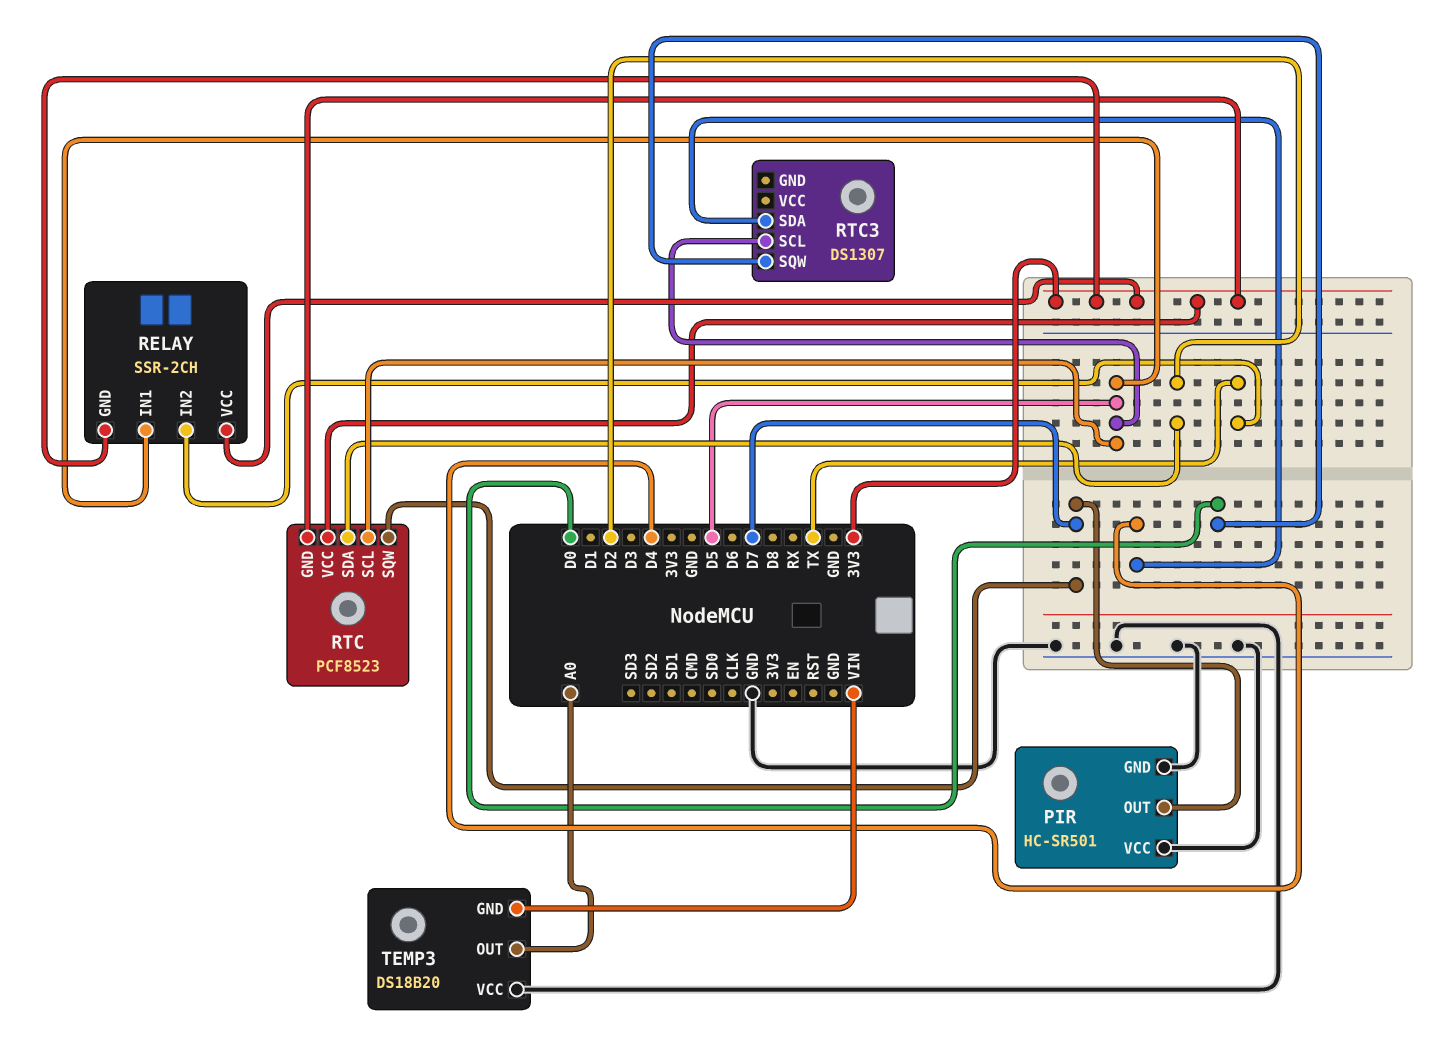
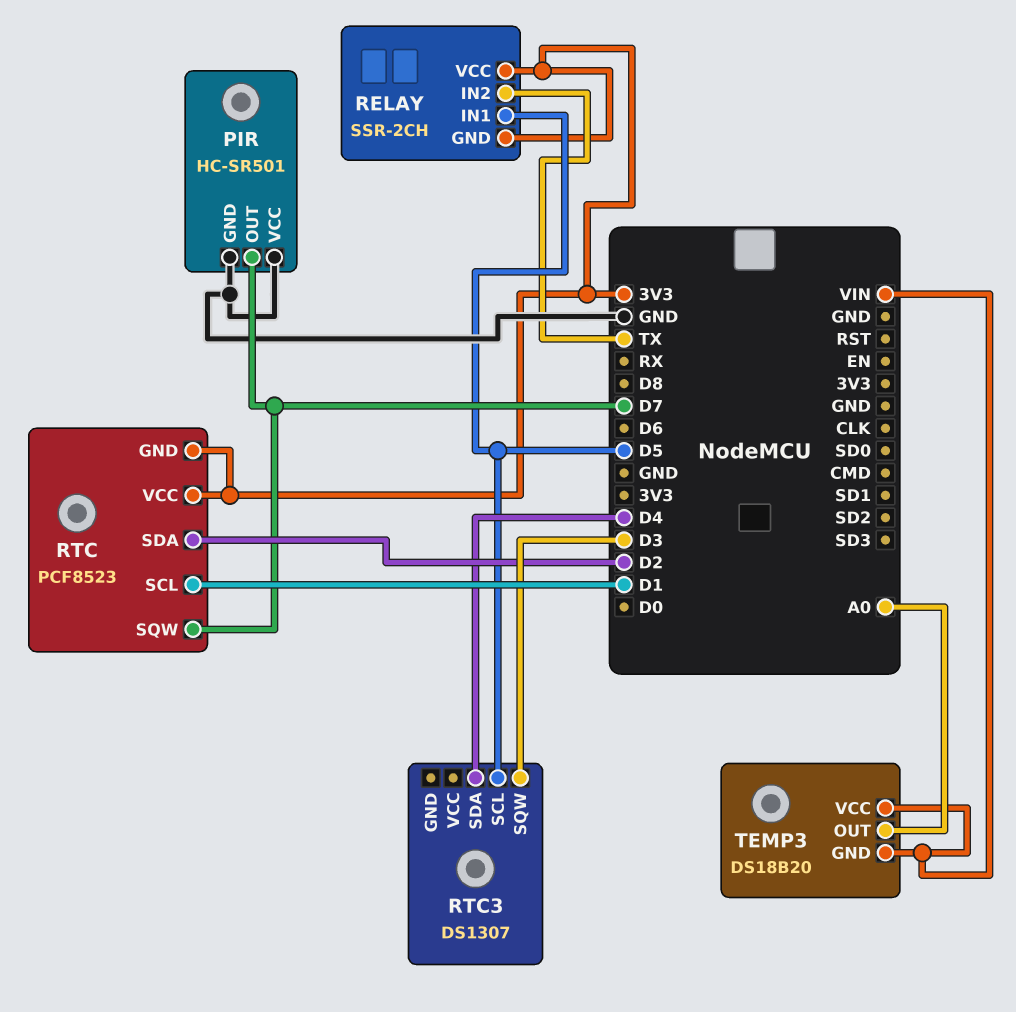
RTC pin SCL: D5 -> D1
RTC3 pin SQW: D0 -> D3
TEMP3 pin VCC: GND -> VIN

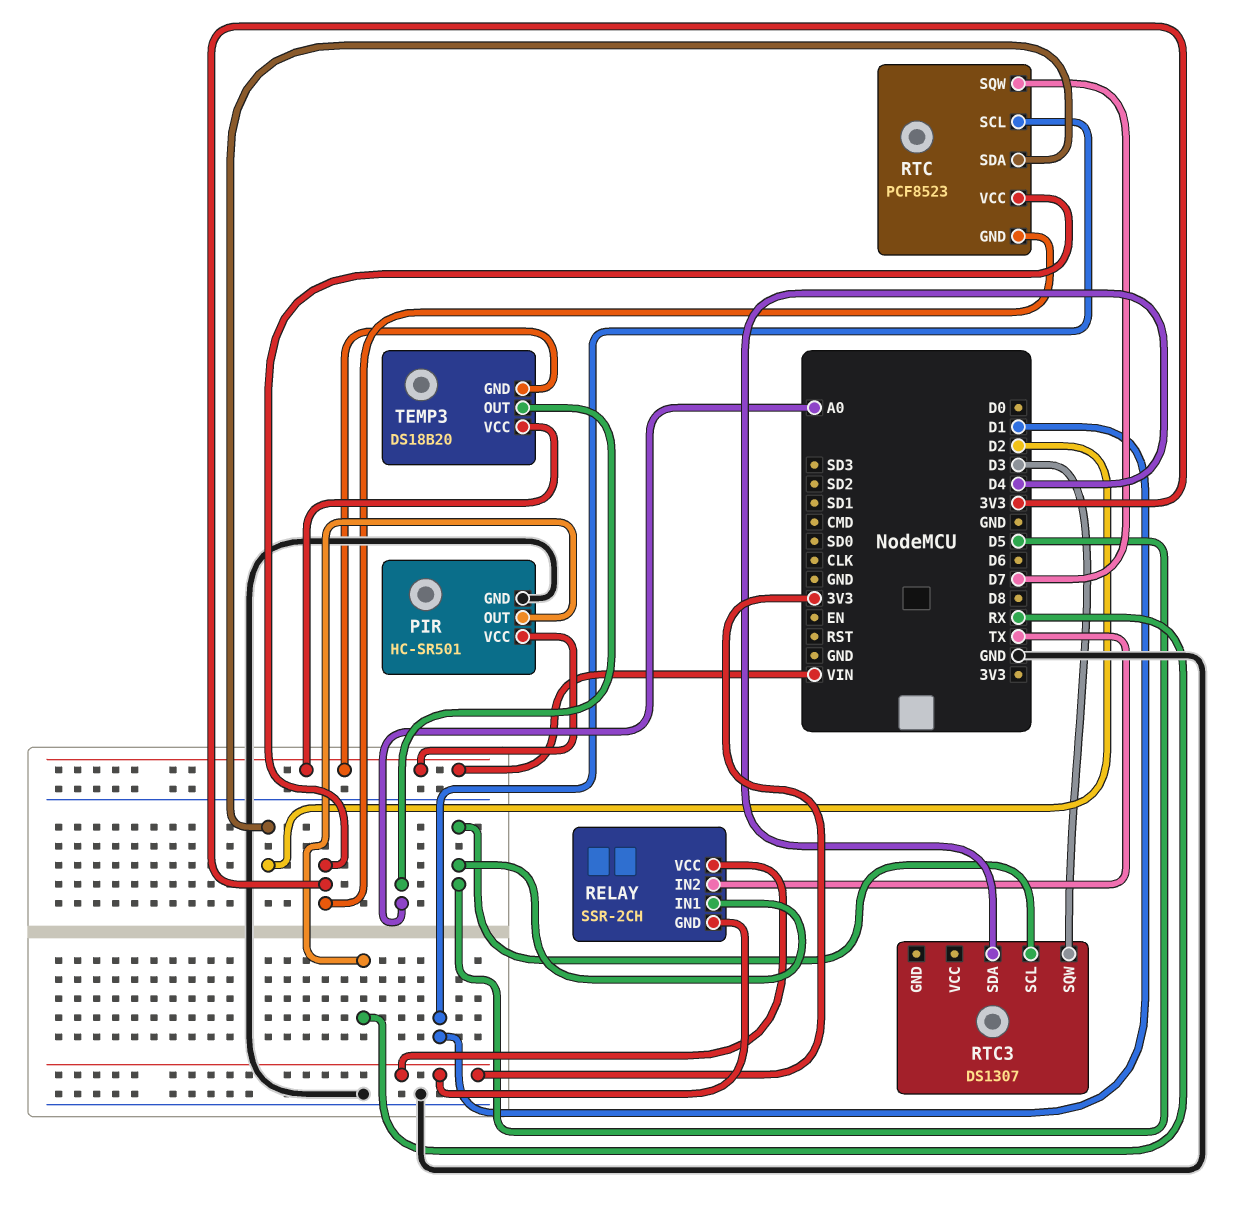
PIR pin OUT: D7 -> RX
PIR pin VCC: GND -> VIN

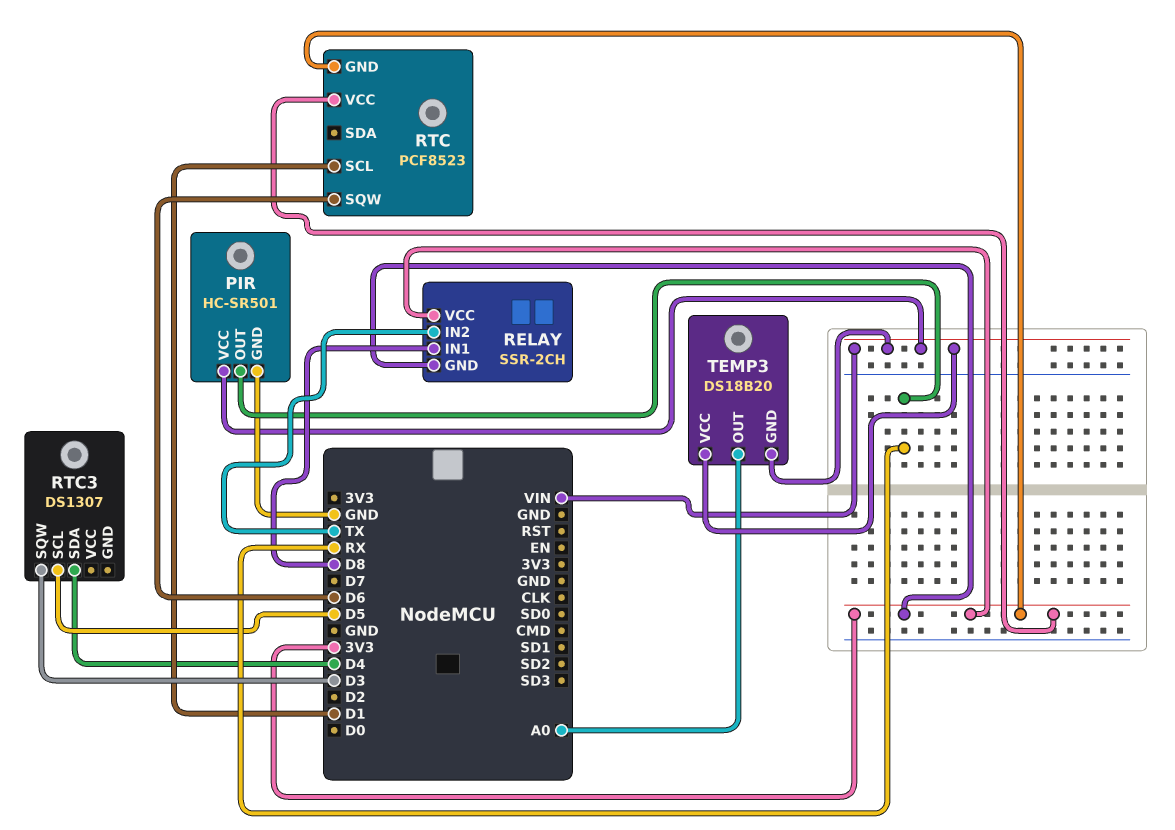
RELAY pin IN1: D5 -> D8
RTC pin SDA: D2 -> none
RTC pin SQW: D7 -> D6

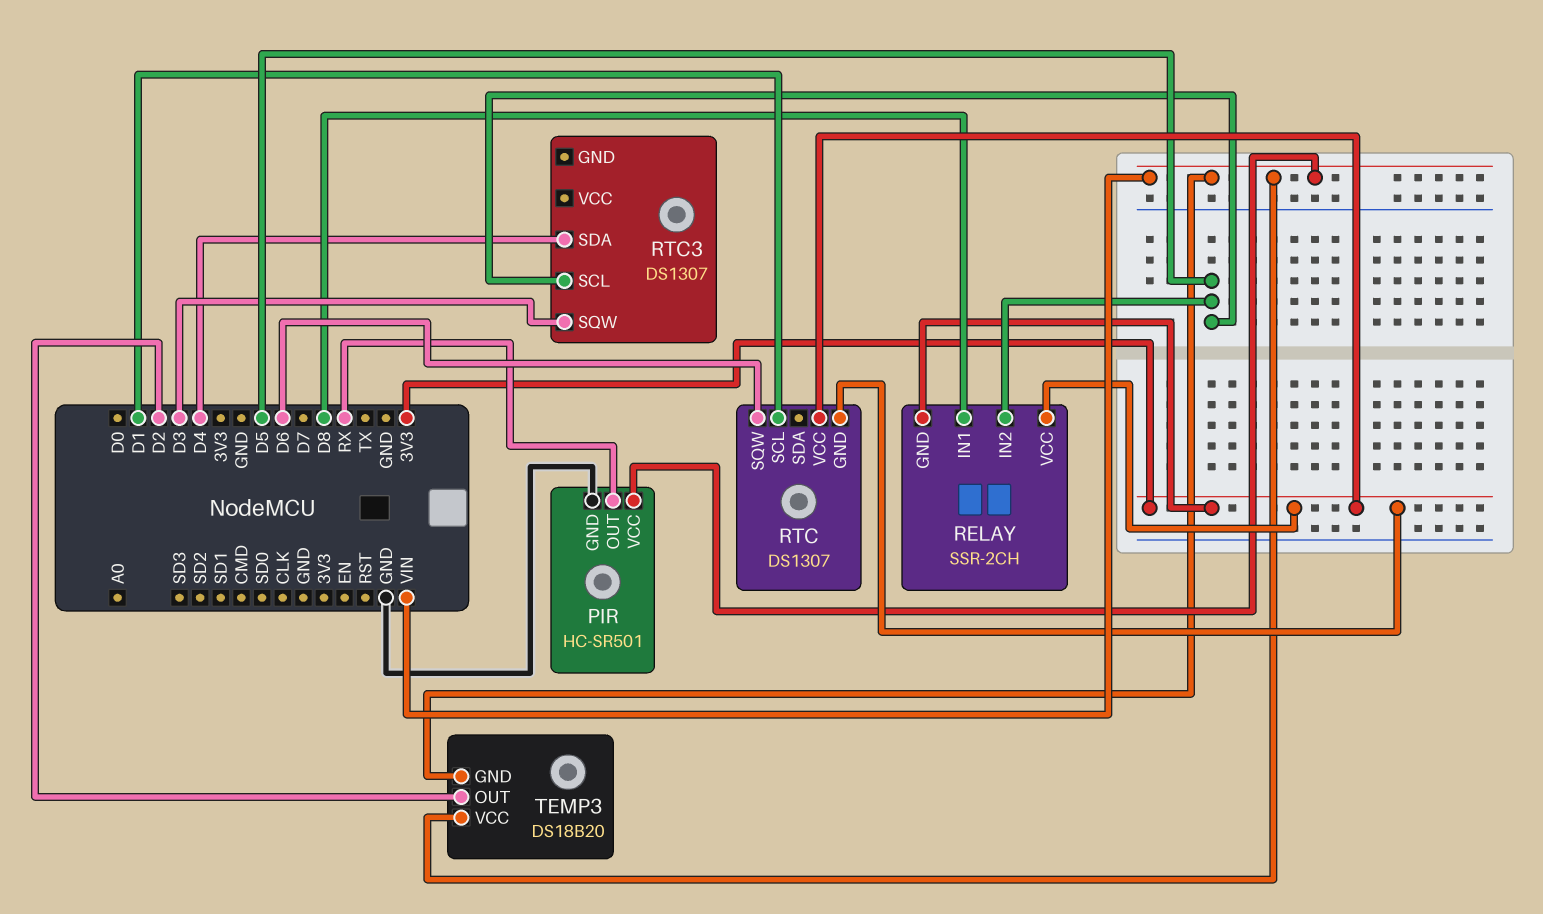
RELAY pin IN2: TX -> D5
RTC: PCF8523 -> DS1307
TEMP3 pin OUT: A0 -> D2

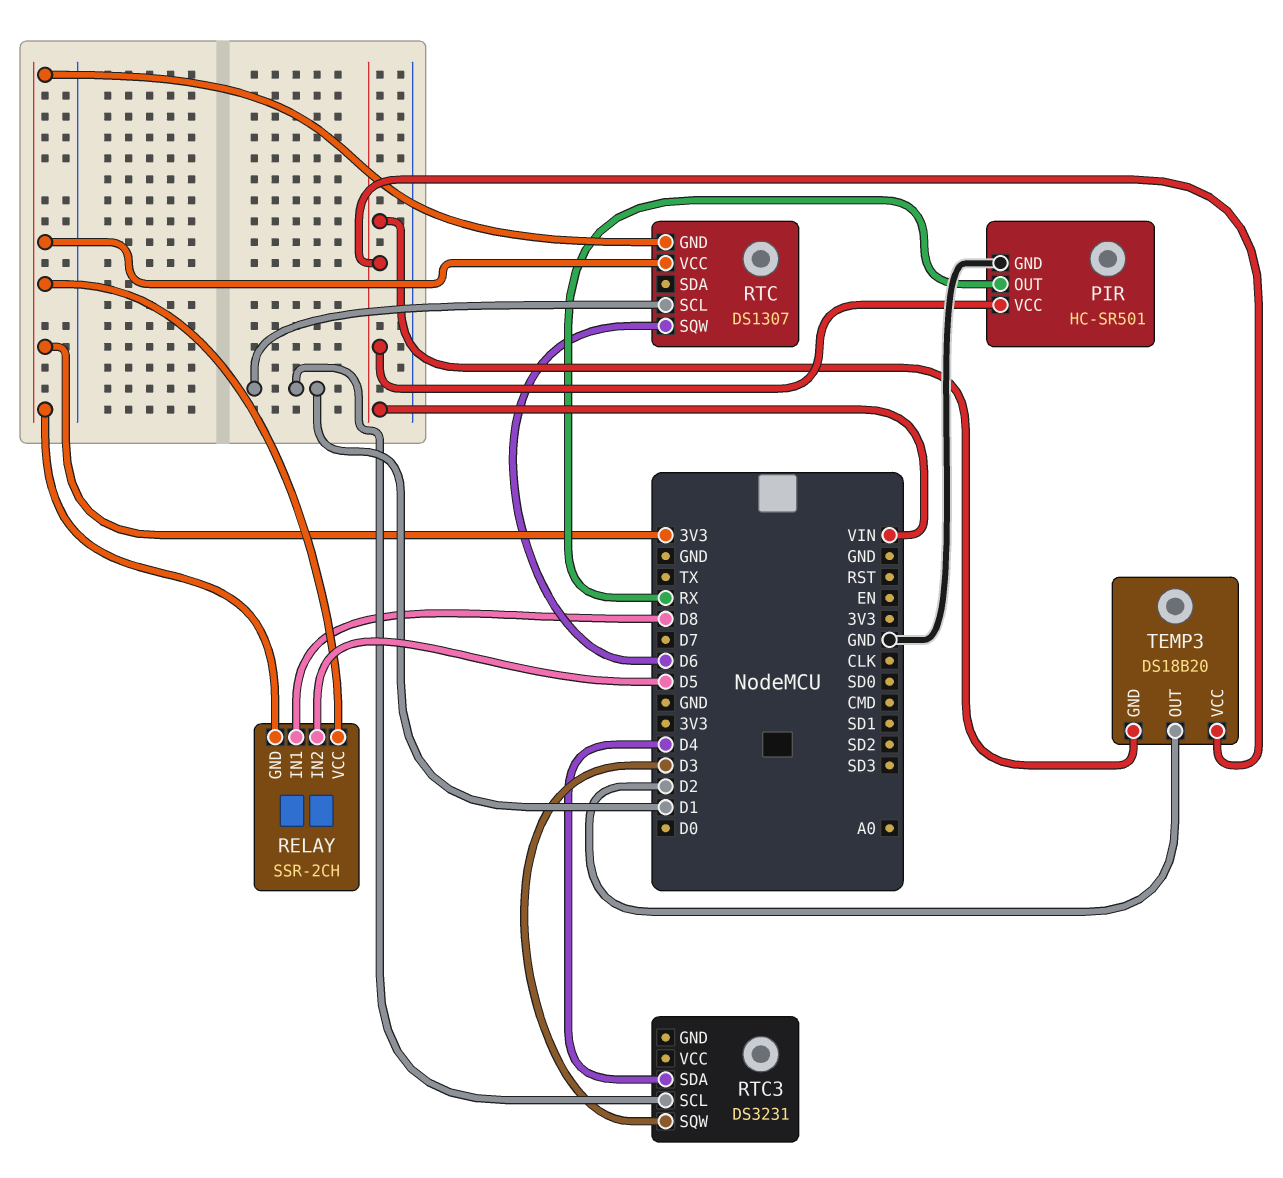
RTC3: DS1307 -> DS3231
RTC3 pin SCL: D5 -> D1

